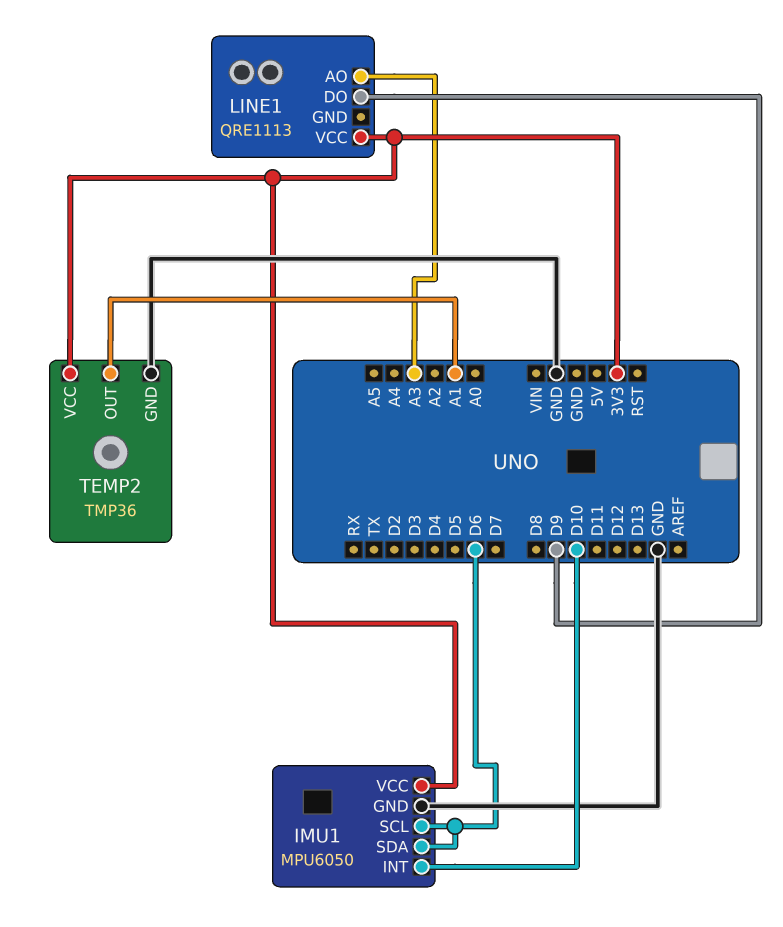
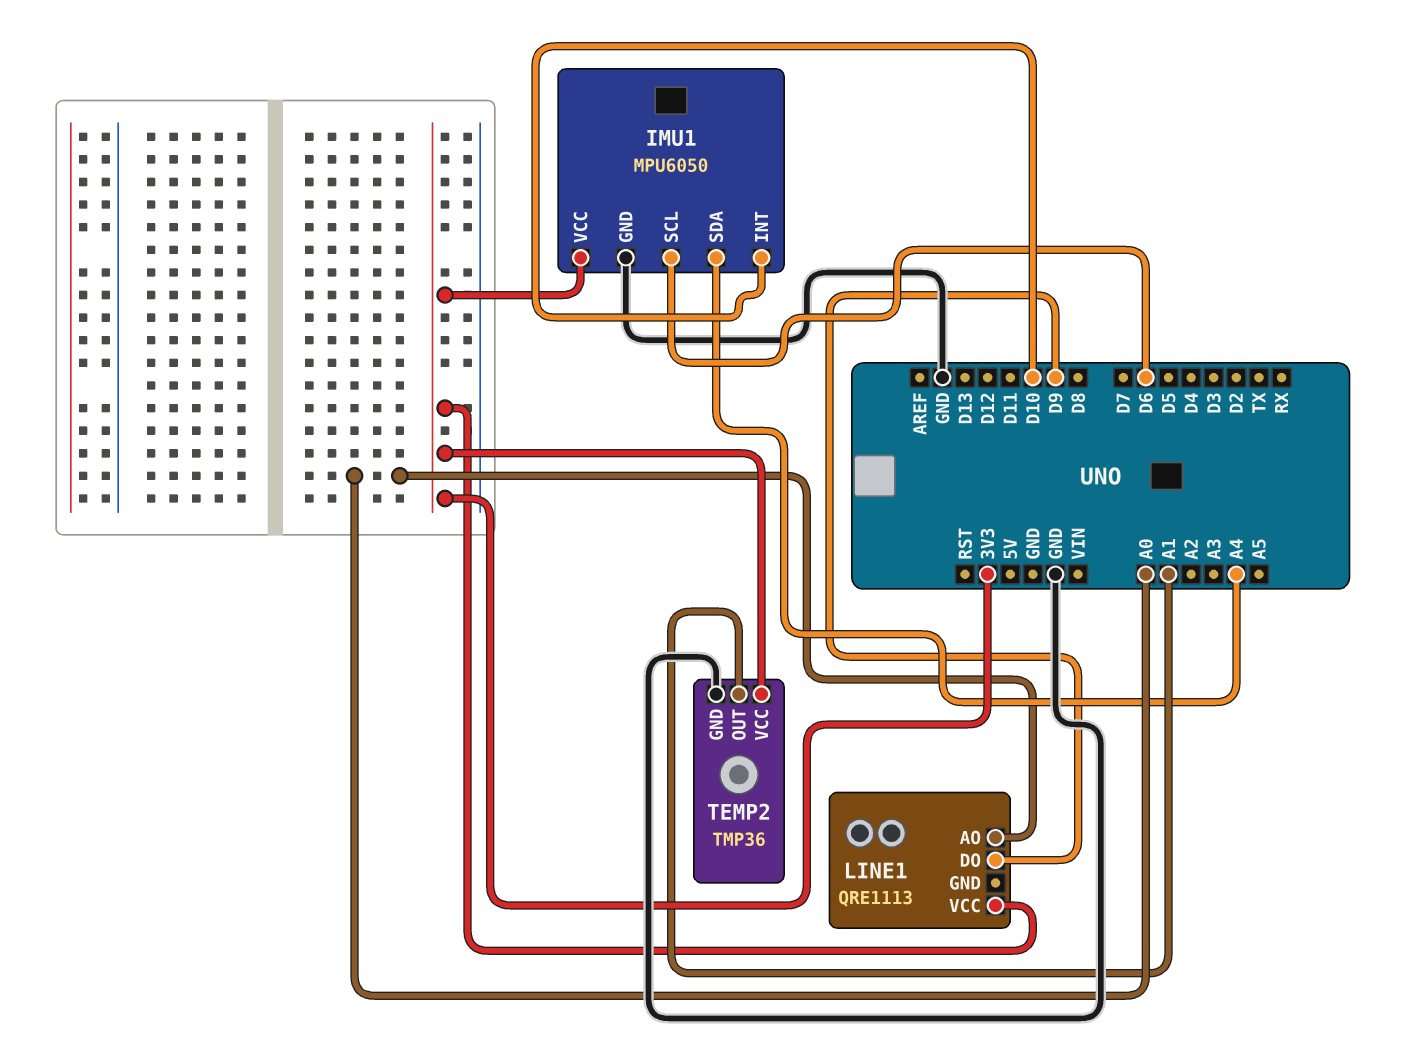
IMU1 pin SDA: D6 -> A4
LINE1 pin AO: A3 -> A0

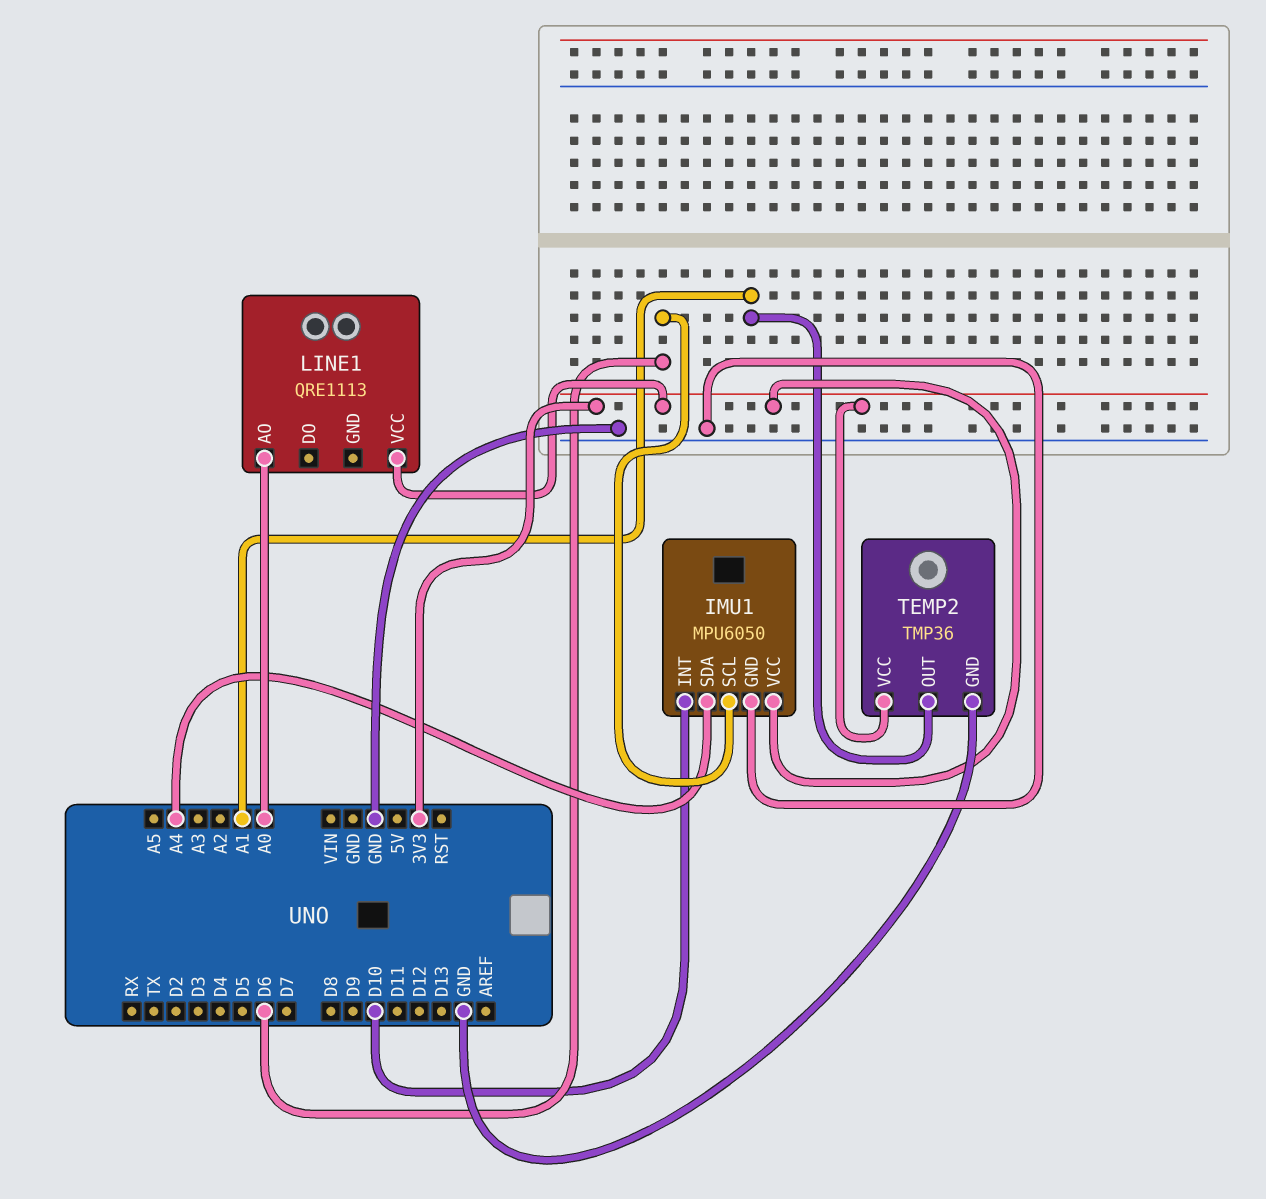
LINE1 pin DO: D9 -> none

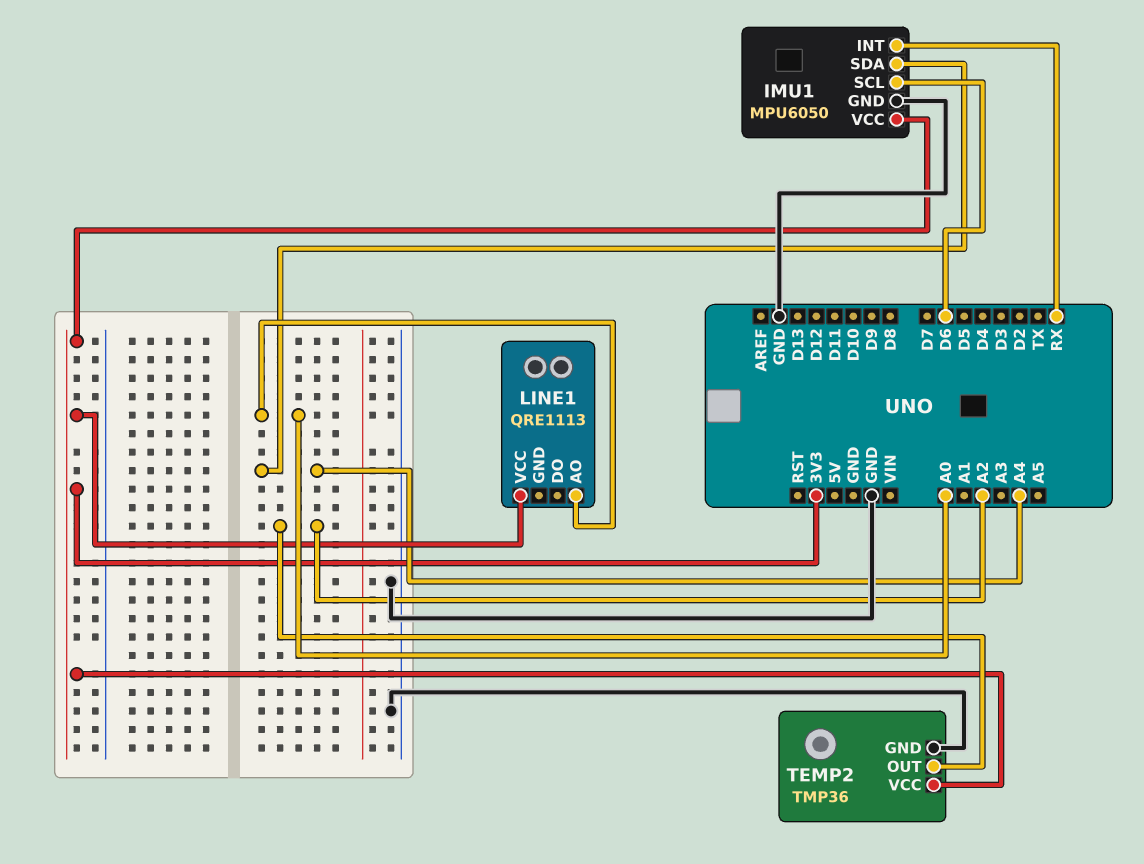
IMU1 pin INT: D10 -> RX
TEMP2 pin OUT: A1 -> A2

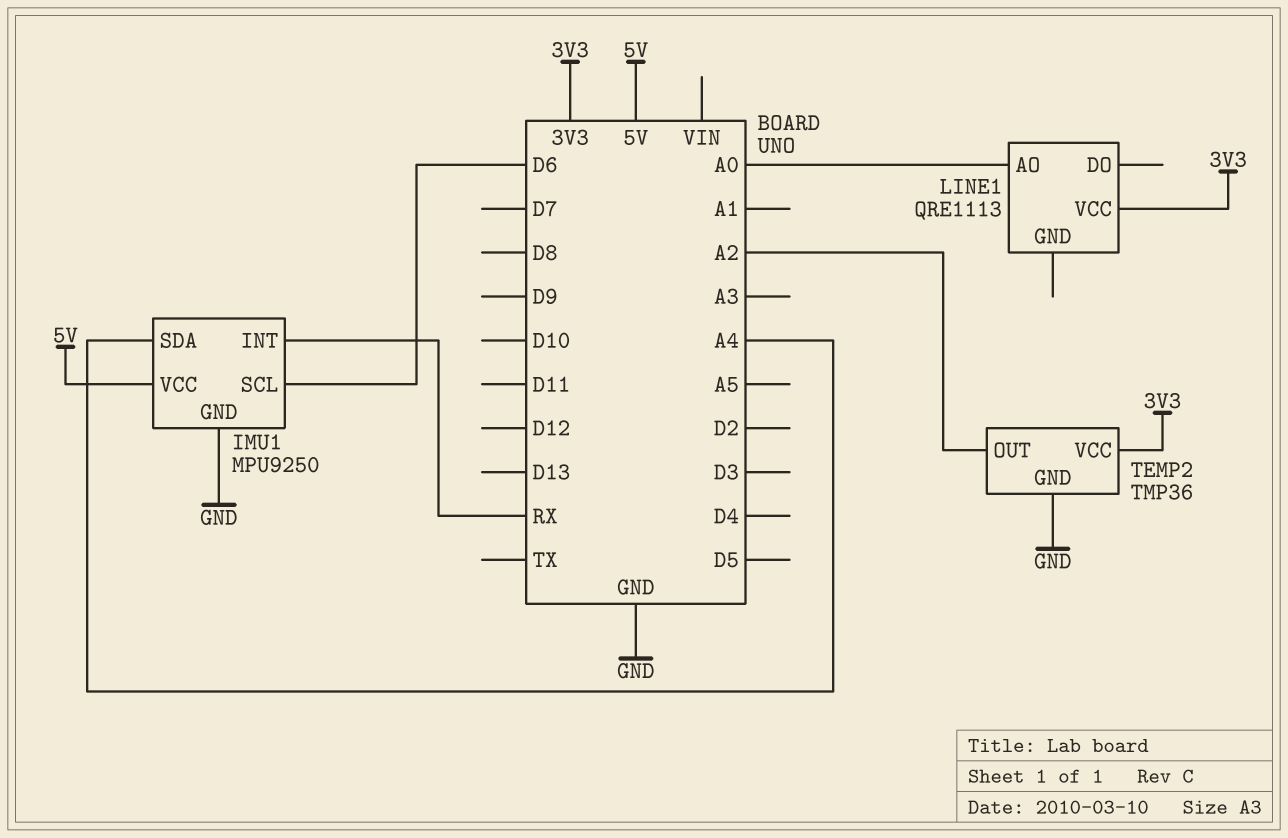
IMU1: MPU6050 -> MPU9250
IMU1 pin VCC: 3V3 -> 5V

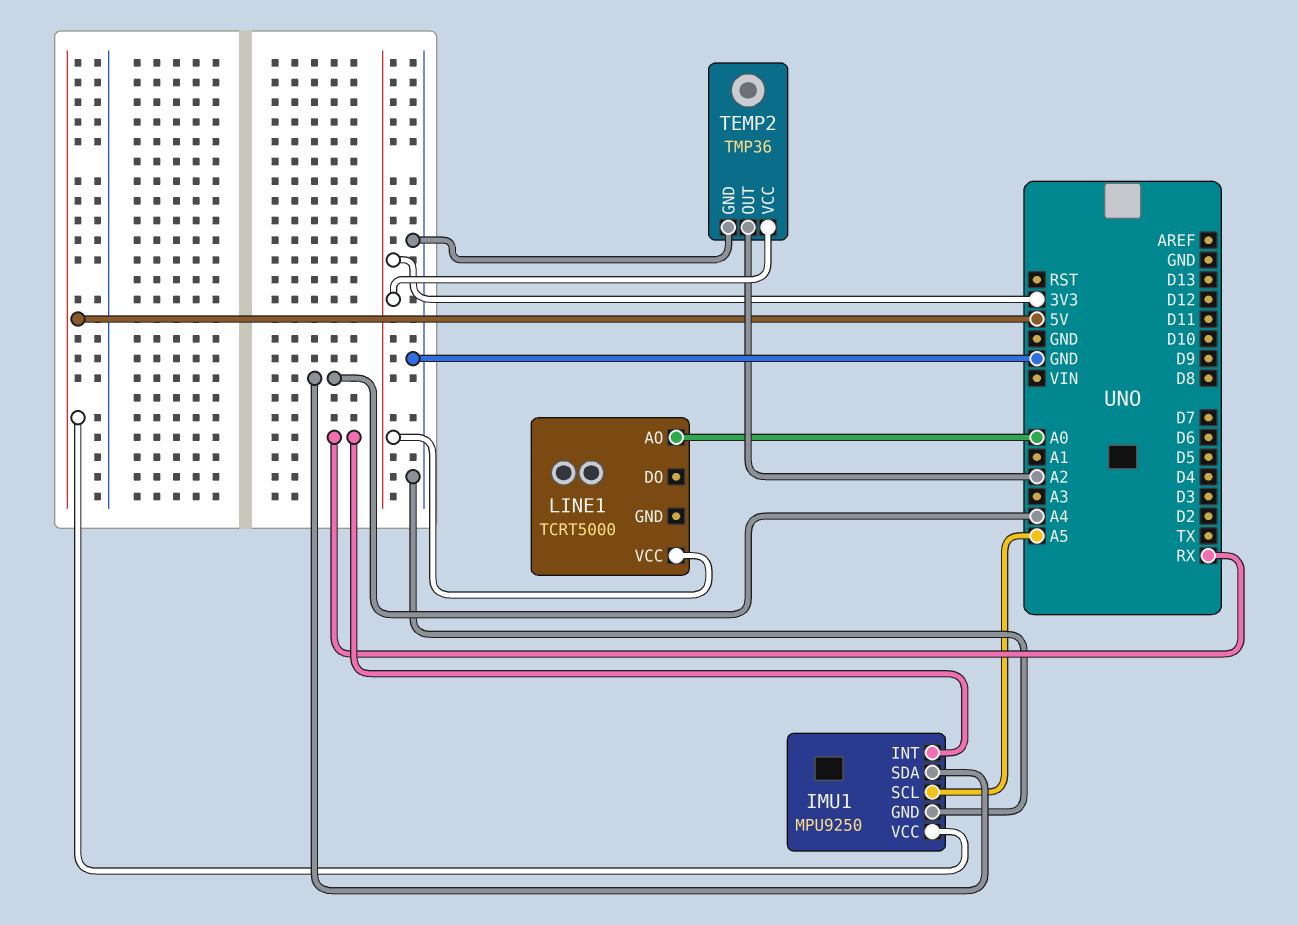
IMU1 pin SCL: D6 -> A5
LINE1: QRE1113 -> TCRT5000

